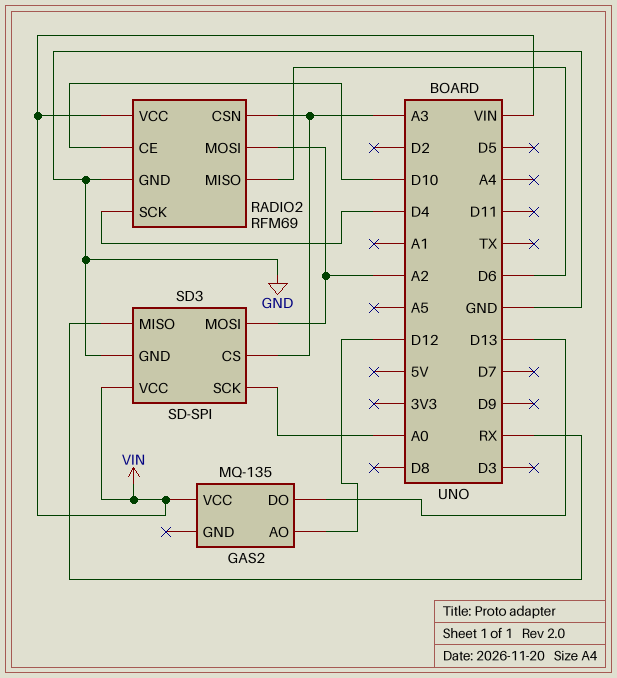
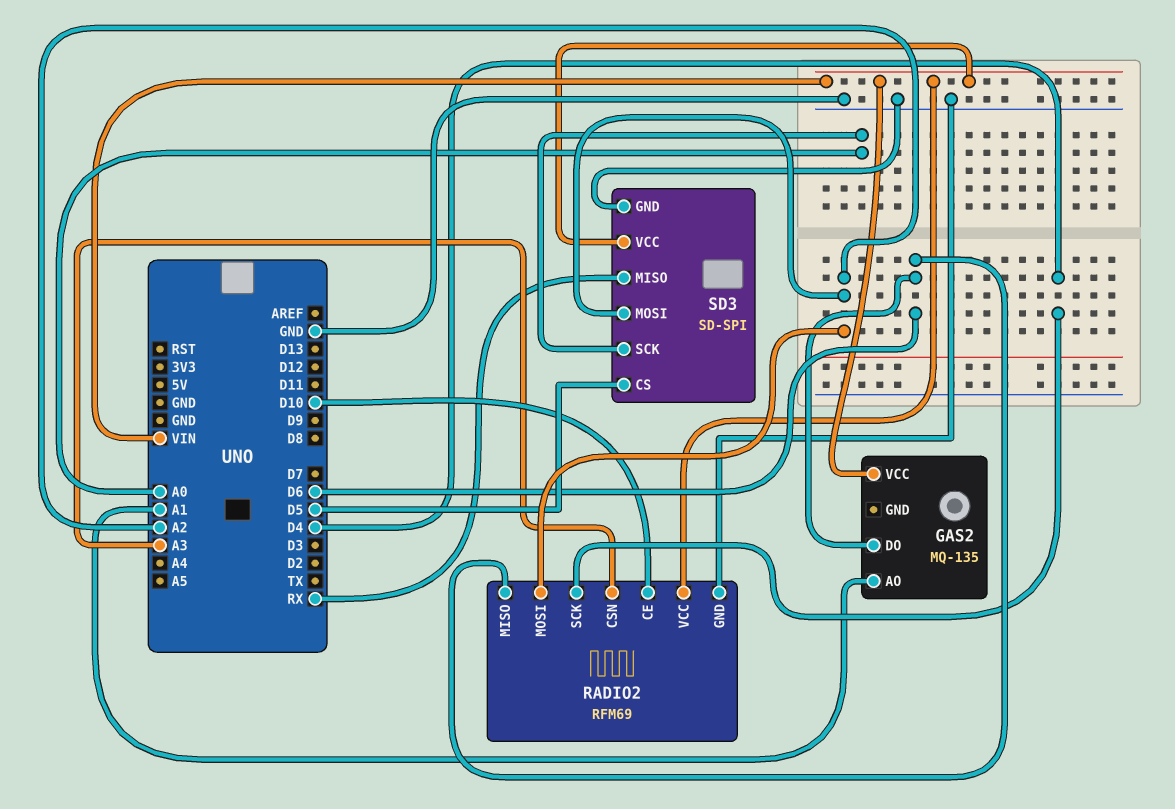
GAS2 pin AO: D12 -> A1
GAS2 pin DO: D13 -> D6
SD3 pin CS: A3 -> D5

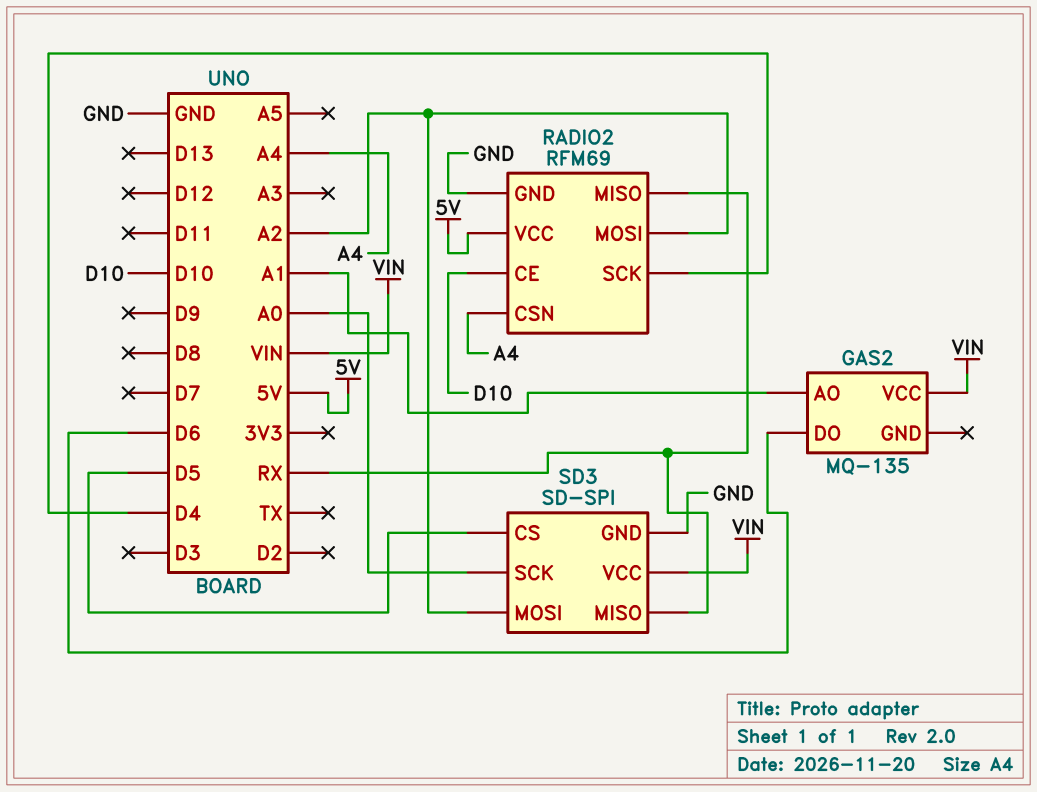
RADIO2 pin CSN: A3 -> A4
RADIO2 pin MISO: D6 -> RX
RADIO2 pin VCC: VIN -> 5V

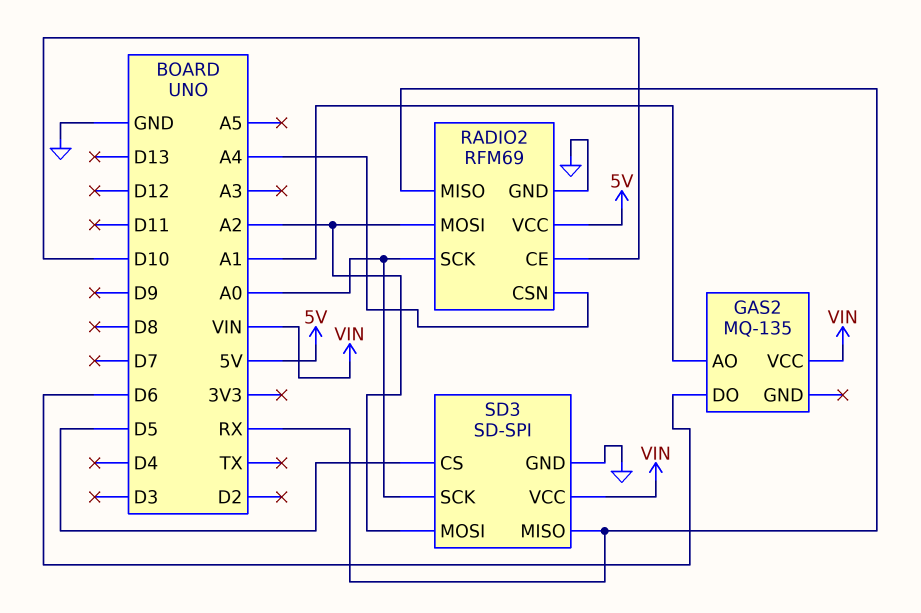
RADIO2 pin SCK: D4 -> A0

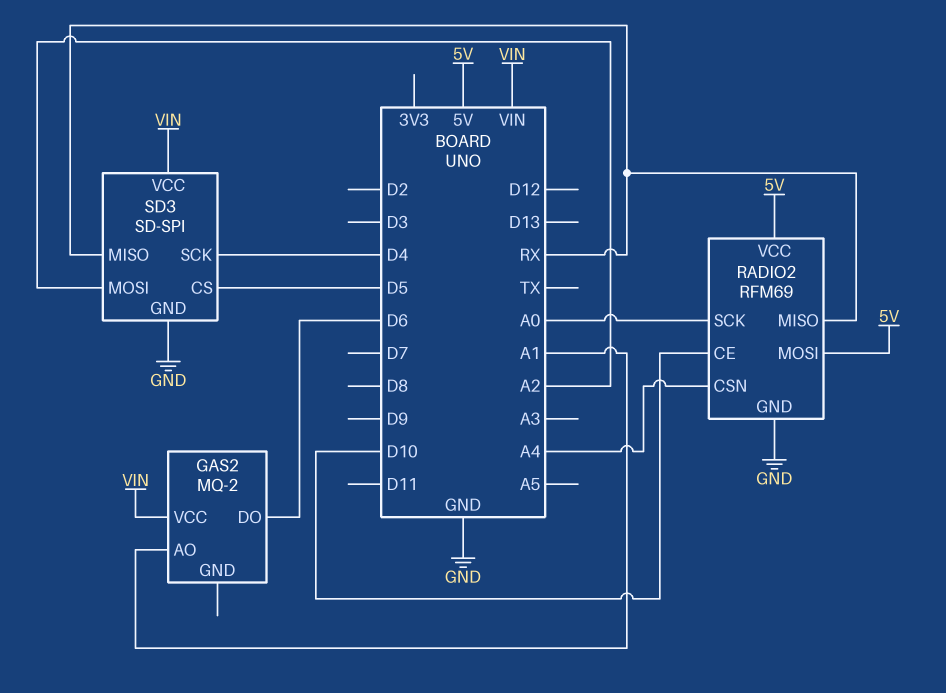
GAS2: MQ-135 -> MQ-2
RADIO2 pin MOSI: A2 -> 5V
SD3 pin SCK: A0 -> D4

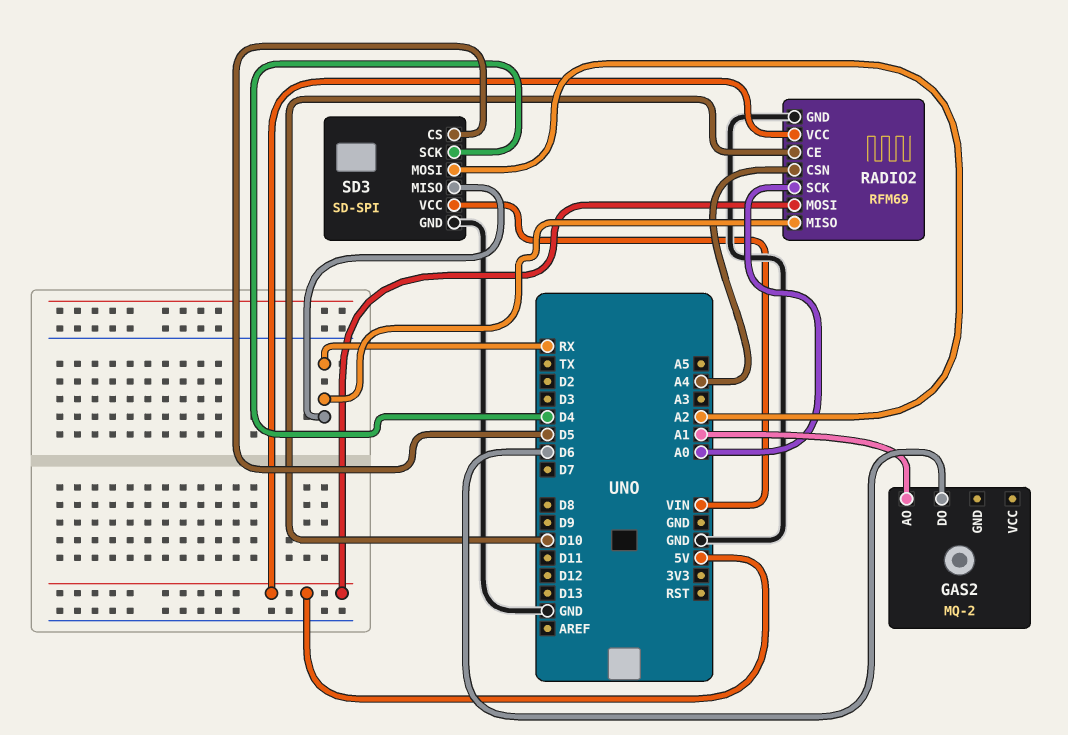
GAS2 pin VCC: VIN -> none

